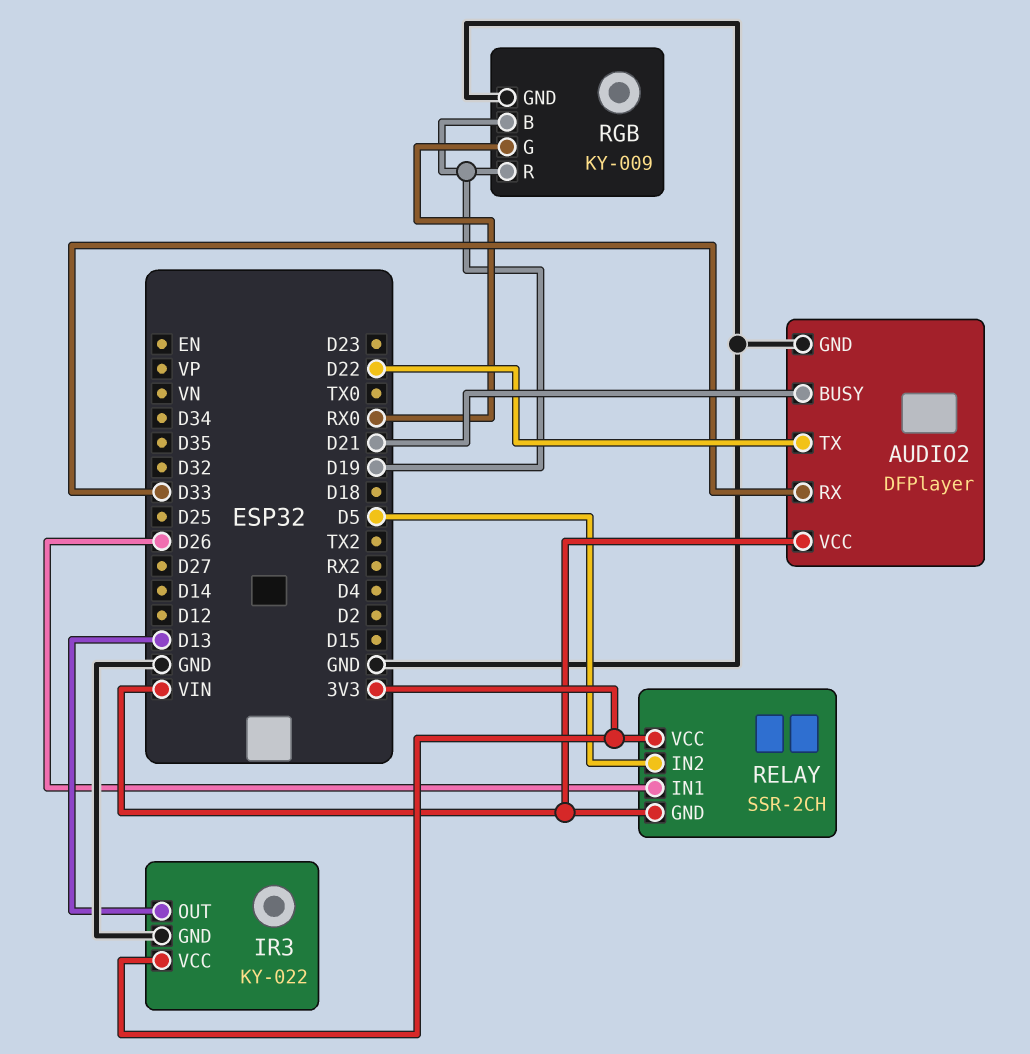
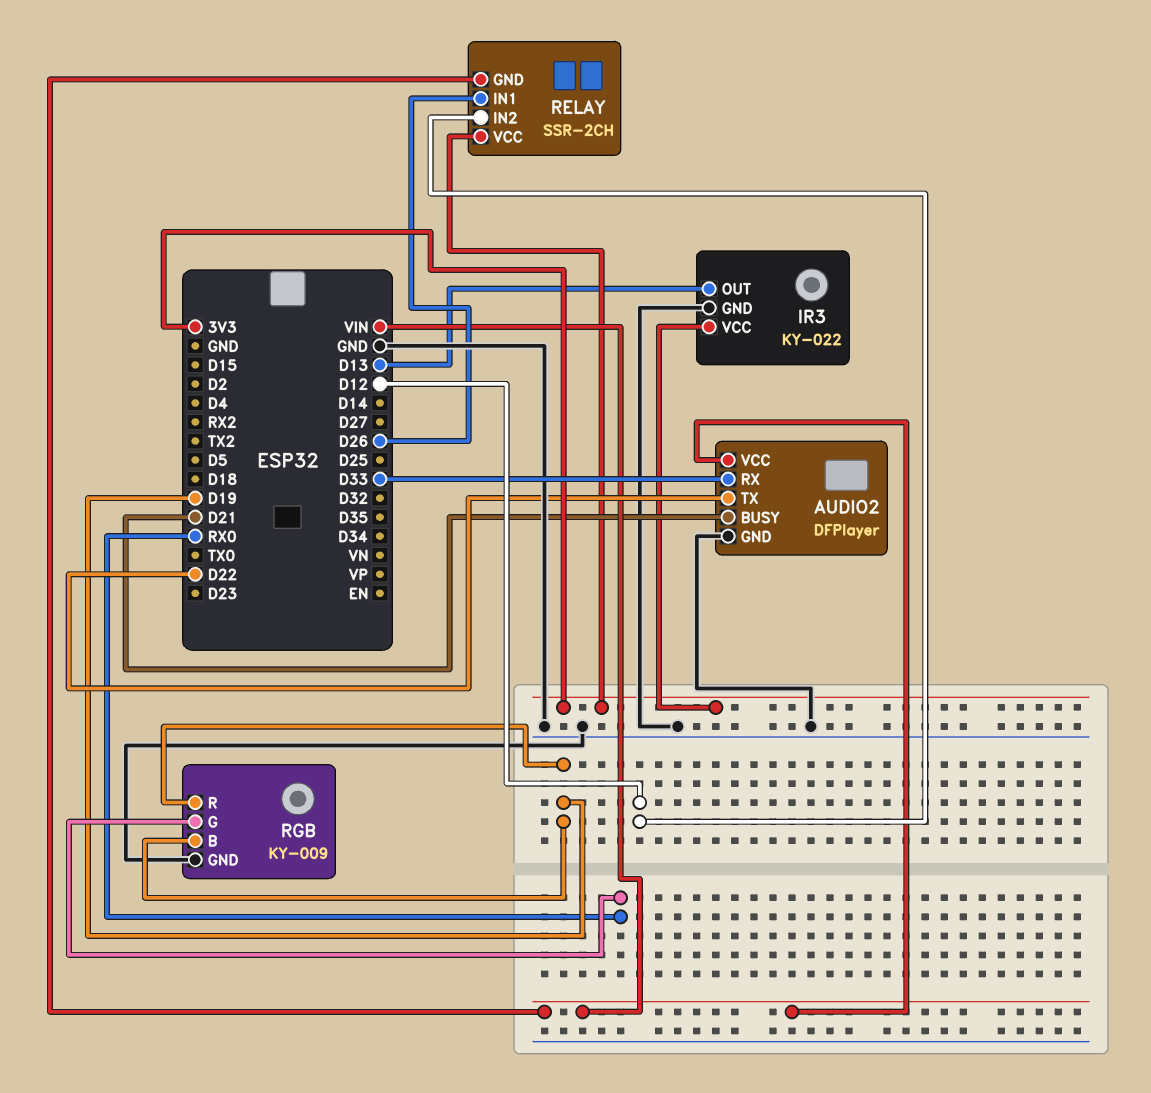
RELAY pin IN2: D5 -> D12

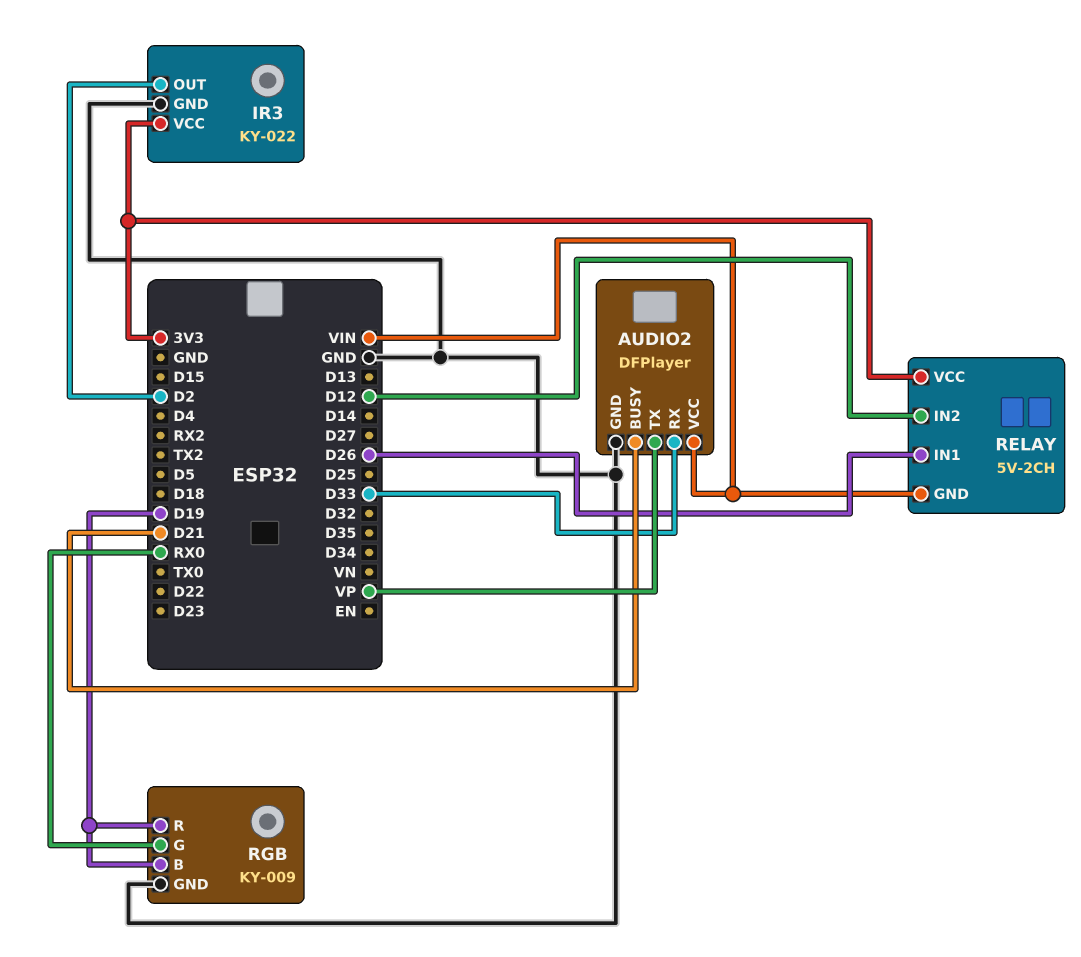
AUDIO2 pin TX: D22 -> VP
IR3 pin OUT: D13 -> D2
RELAY: SSR-2CH -> 5V-2CH

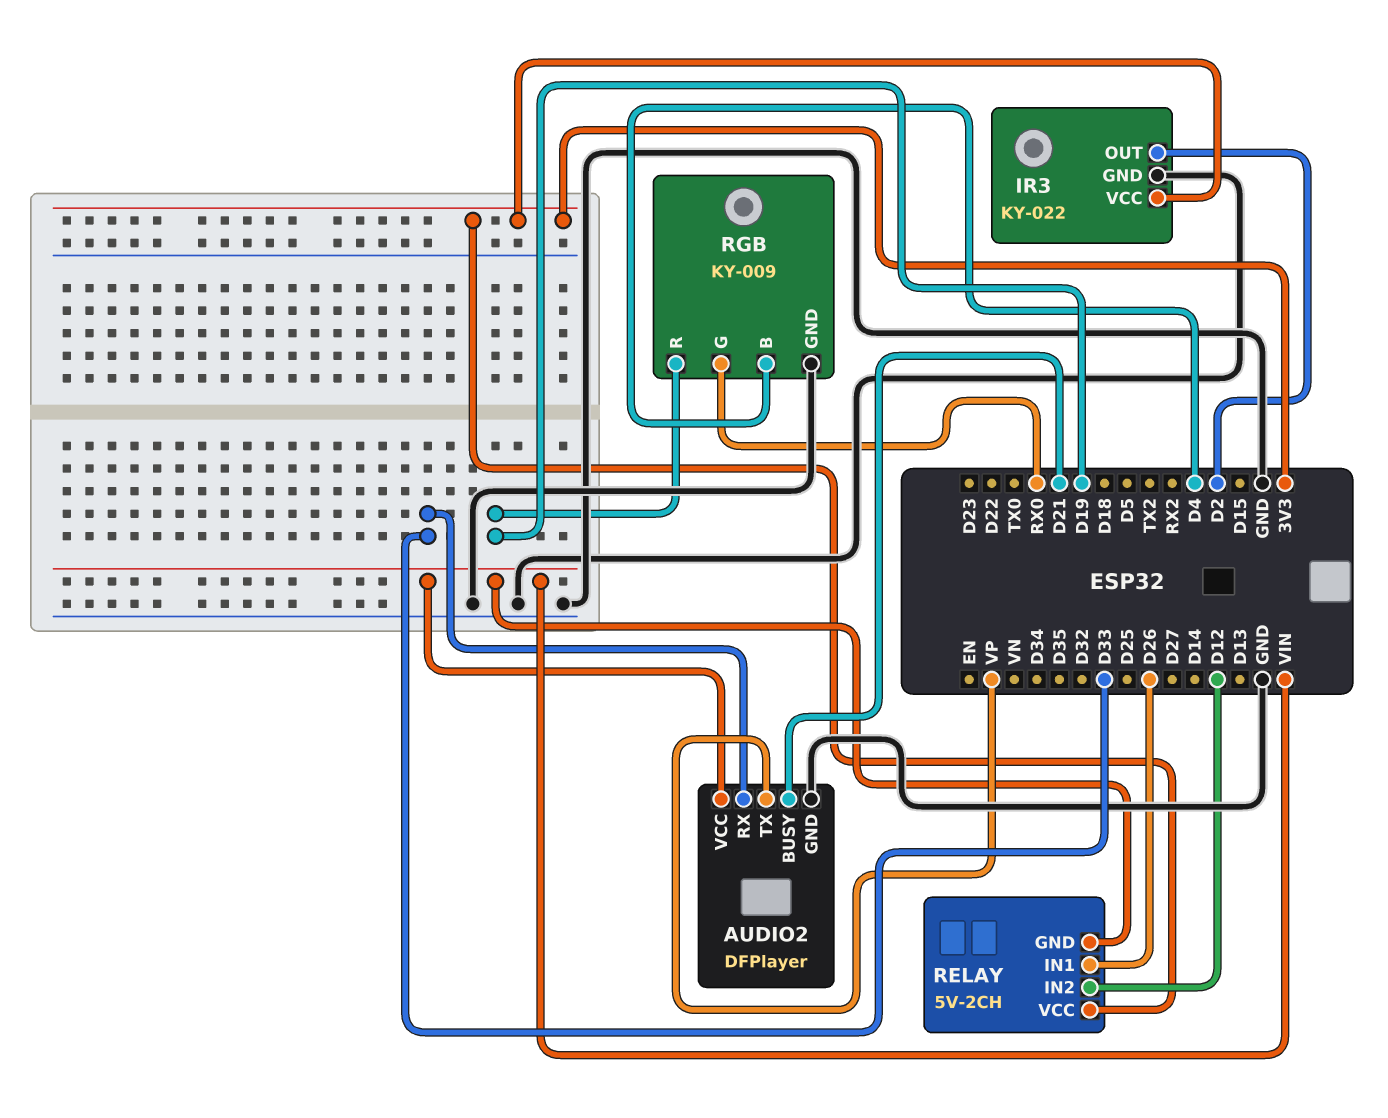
RGB pin B: D19 -> D4

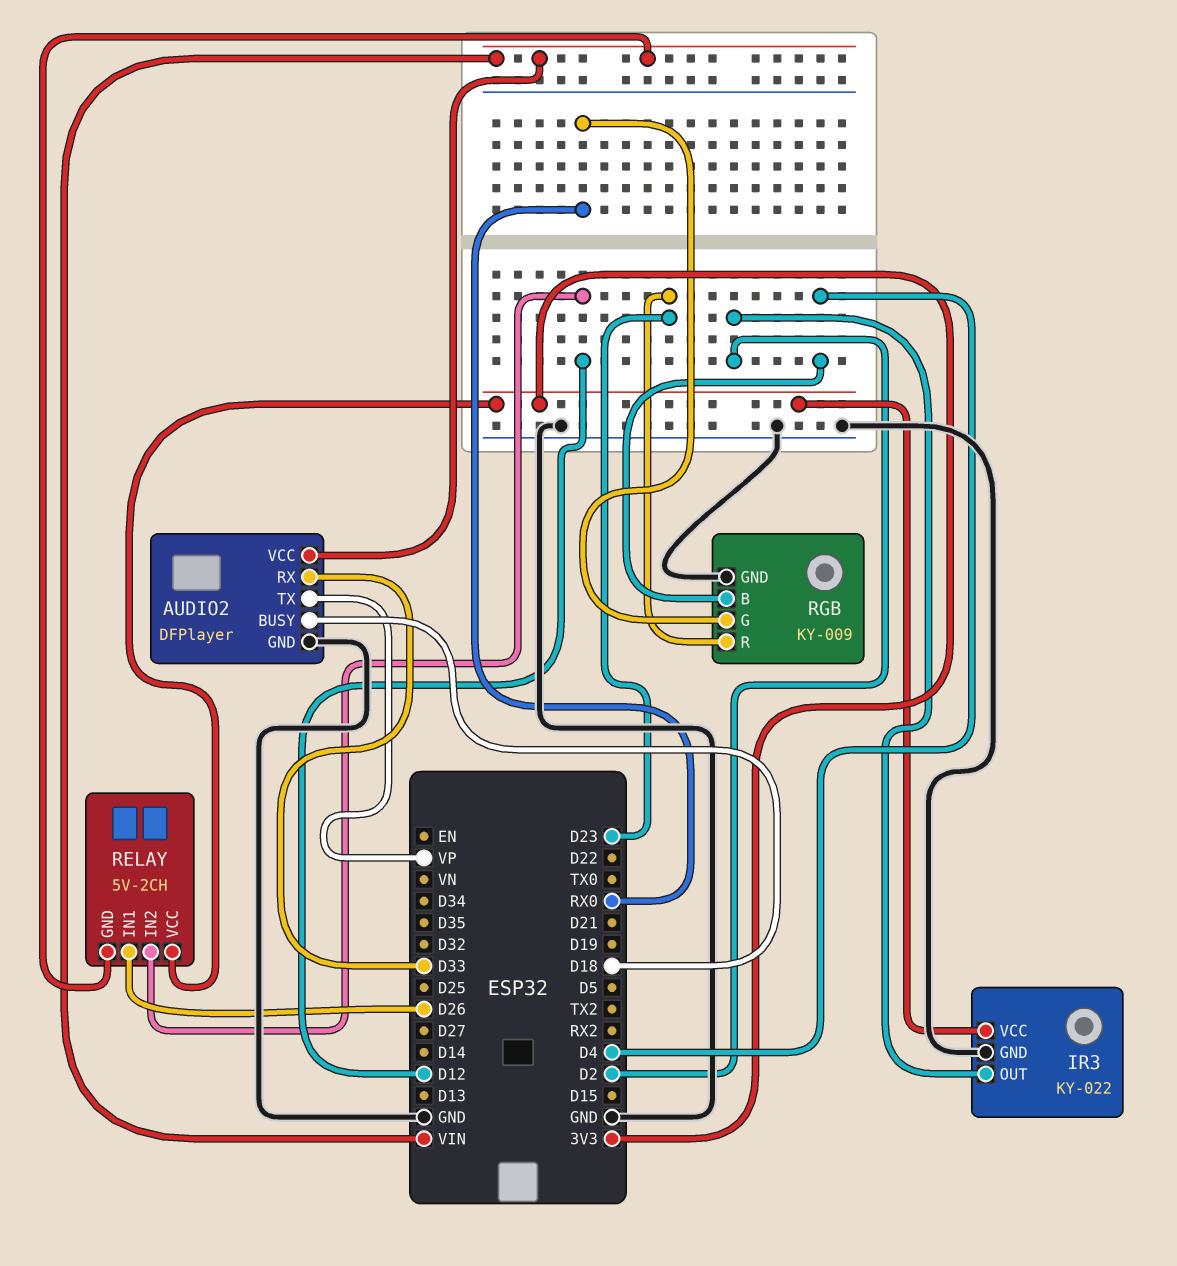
AUDIO2 pin BUSY: D21 -> D18
RGB pin R: D19 -> D23

